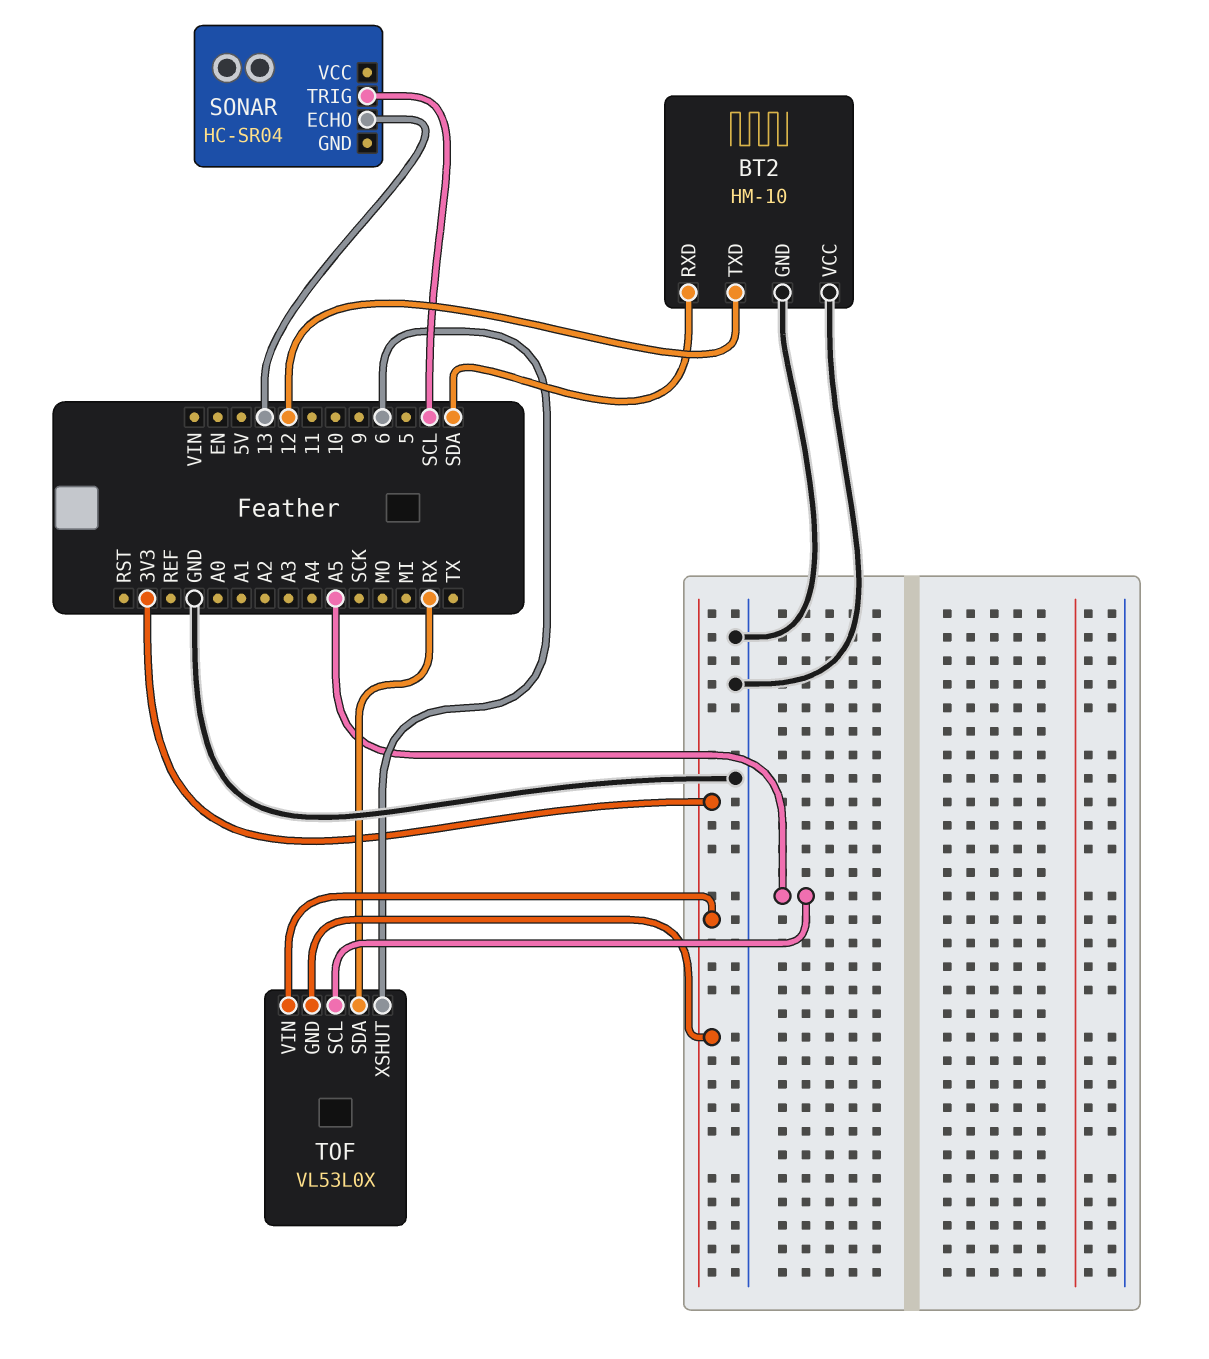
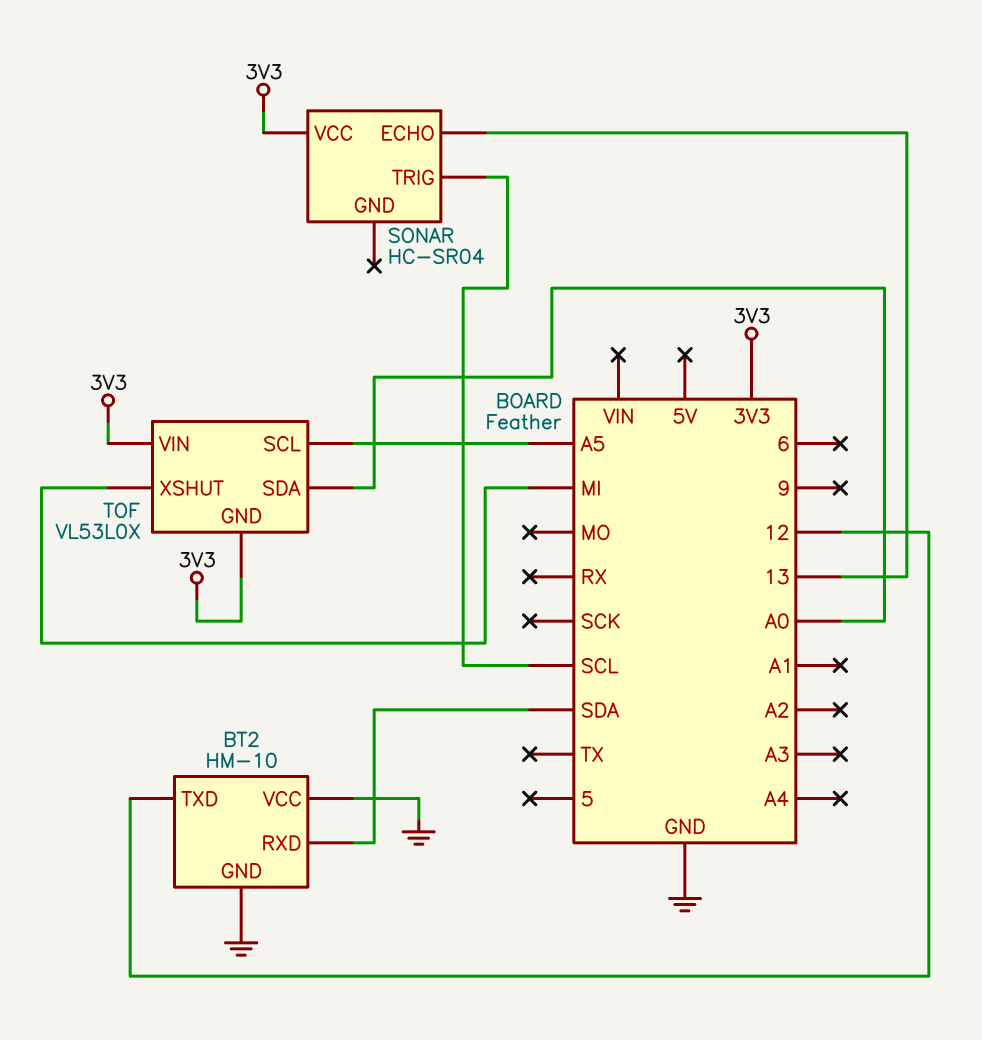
SONAR pin VCC: none -> 3V3
TOF pin SDA: RX -> A0
TOF pin XSHUT: 6 -> MI

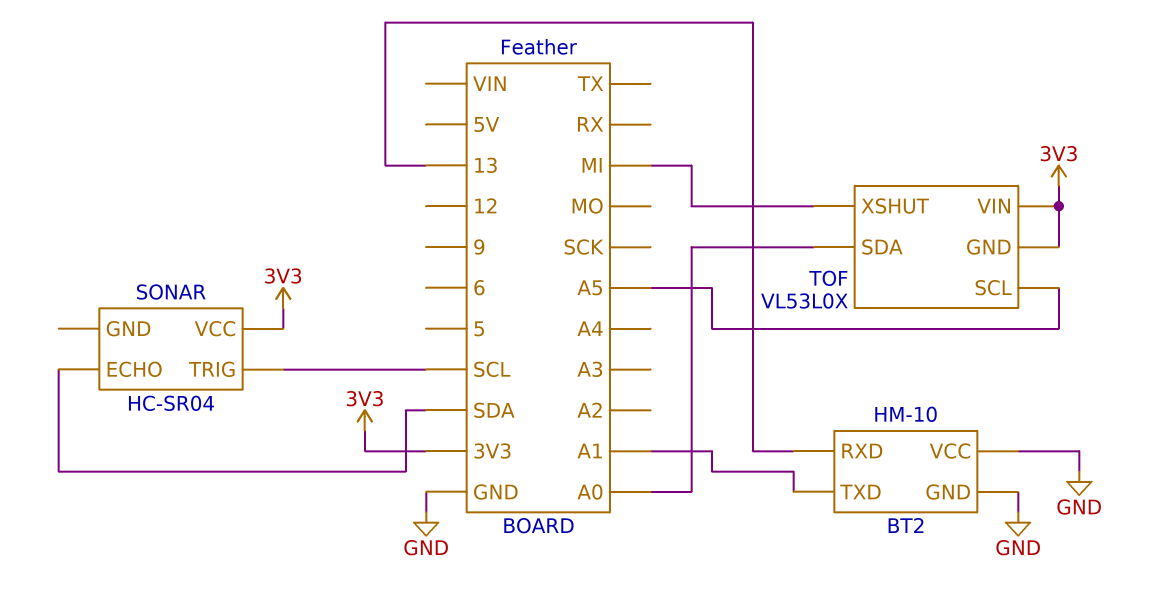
BT2 pin RXD: SDA -> 13
BT2 pin TXD: 12 -> A1
SONAR pin ECHO: 13 -> SDA

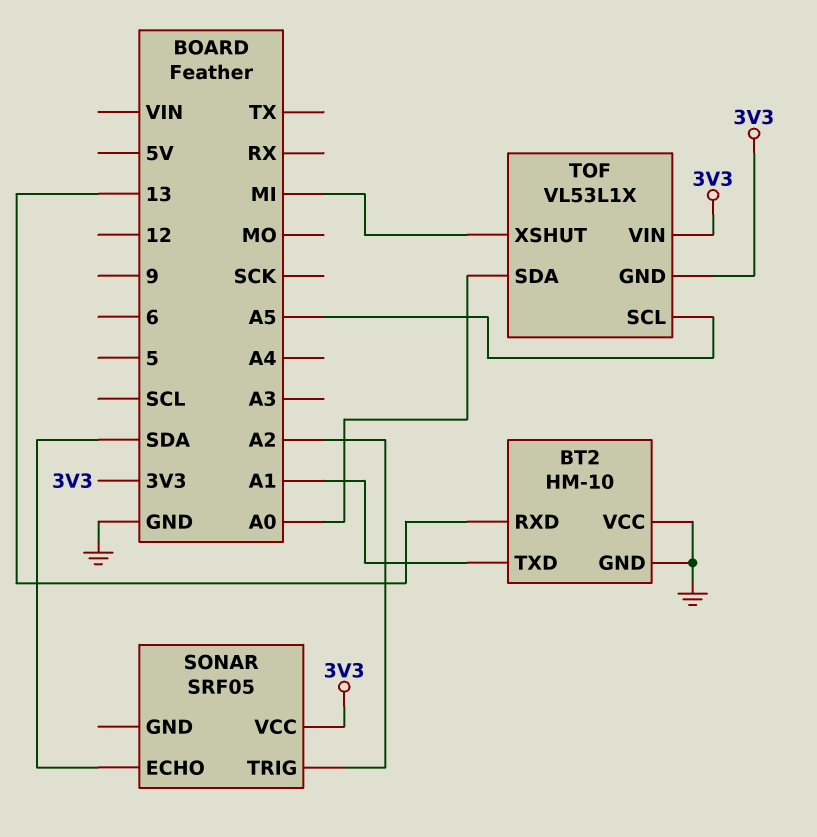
SONAR: HC-SR04 -> SRF05
SONAR pin TRIG: SCL -> A2
TOF: VL53L0X -> VL53L1X

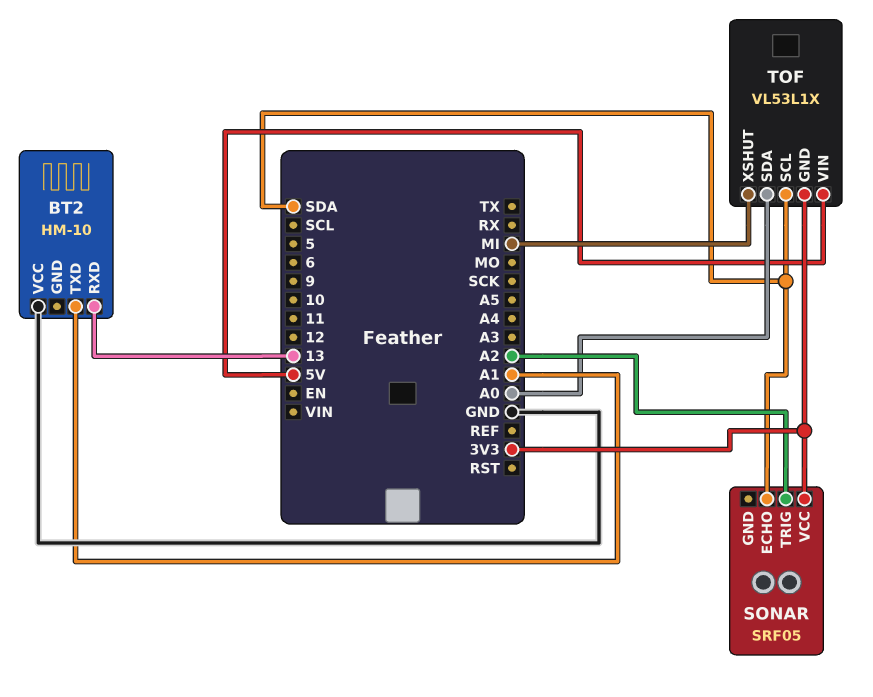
BT2 pin GND: GND -> none
TOF pin SCL: A5 -> SDA
TOF pin VIN: 3V3 -> 5V

